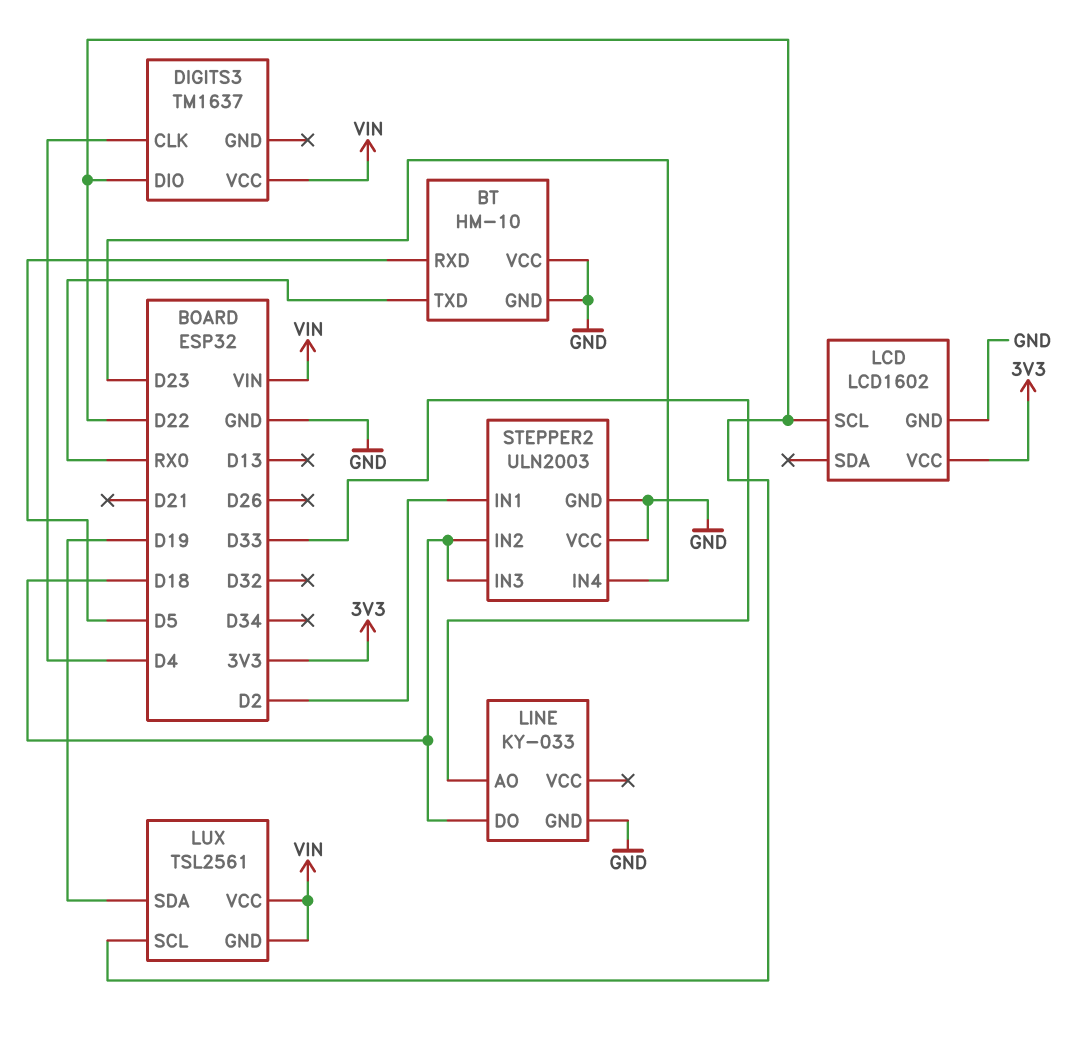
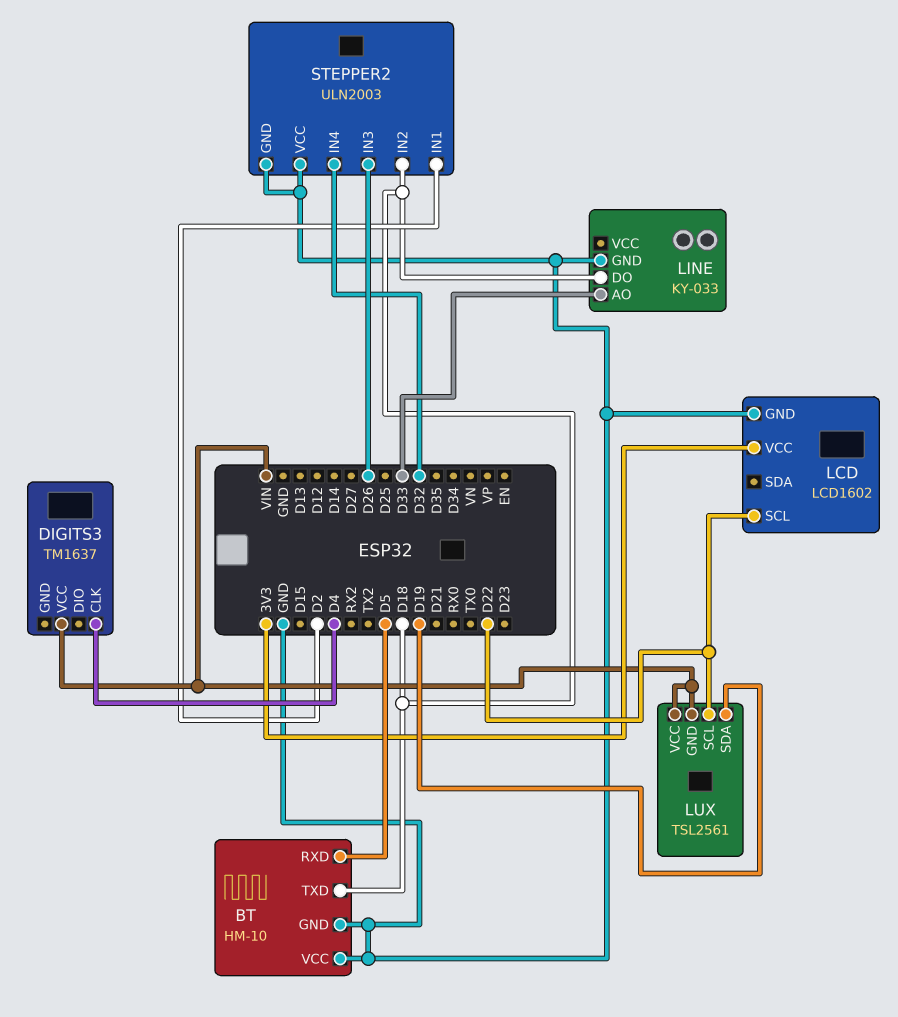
BT pin TXD: RX0 -> D18
DIGITS3 pin DIO: D22 -> none
STEPPER2 pin IN3: D18 -> D26
STEPPER2 pin IN4: D23 -> D32

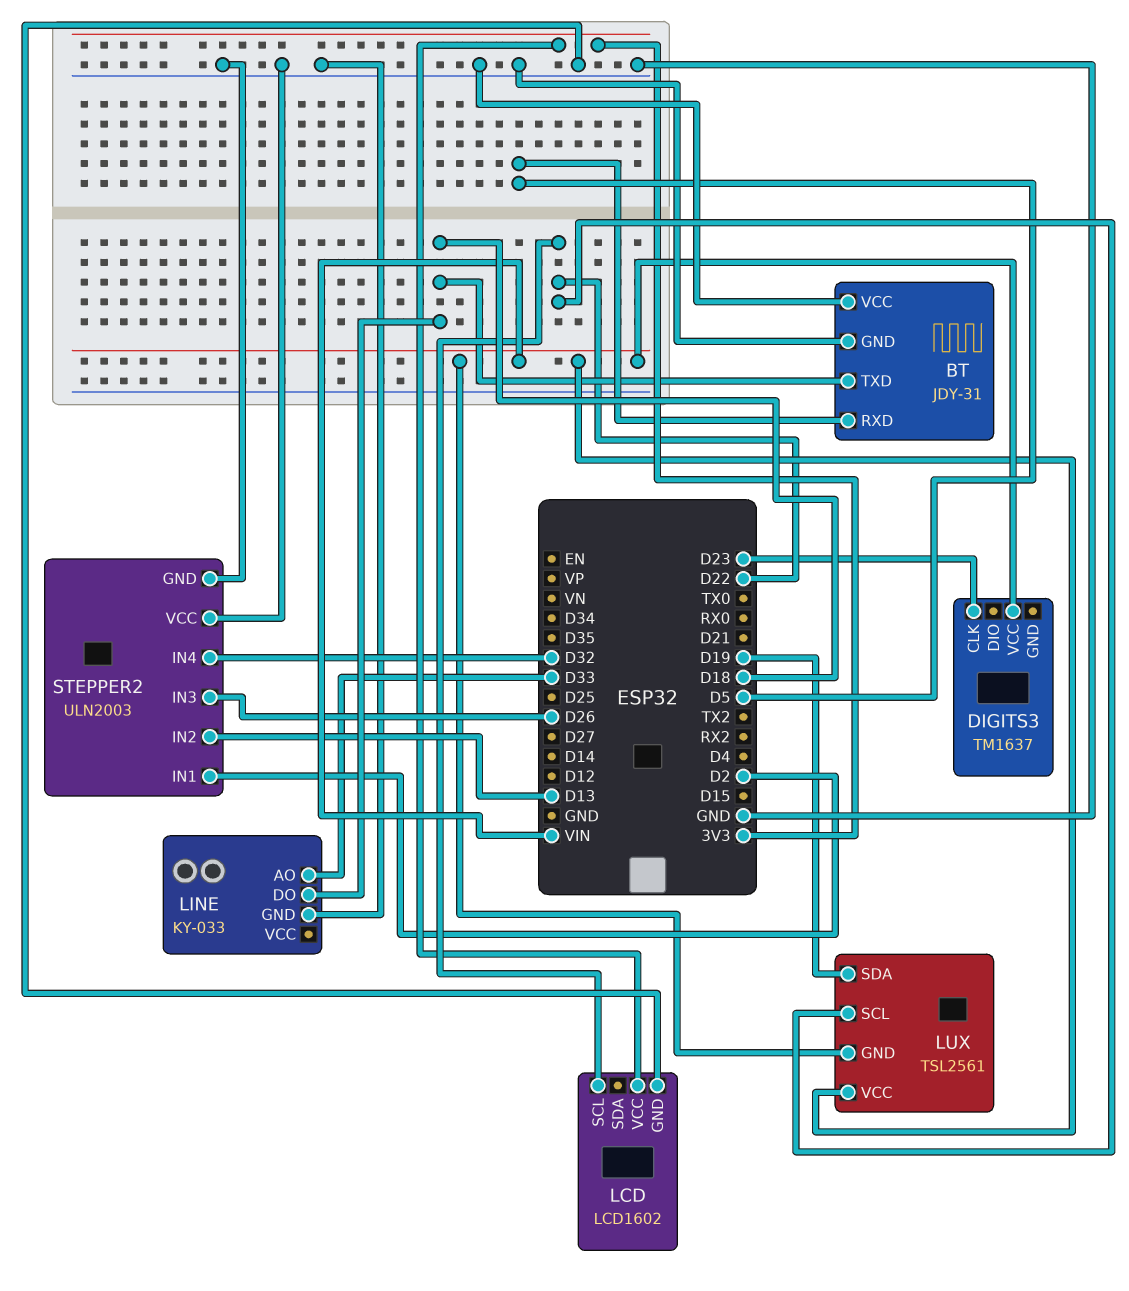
BT: HM-10 -> JDY-31
DIGITS3 pin CLK: D4 -> D23
STEPPER2 pin IN2: D18 -> D13

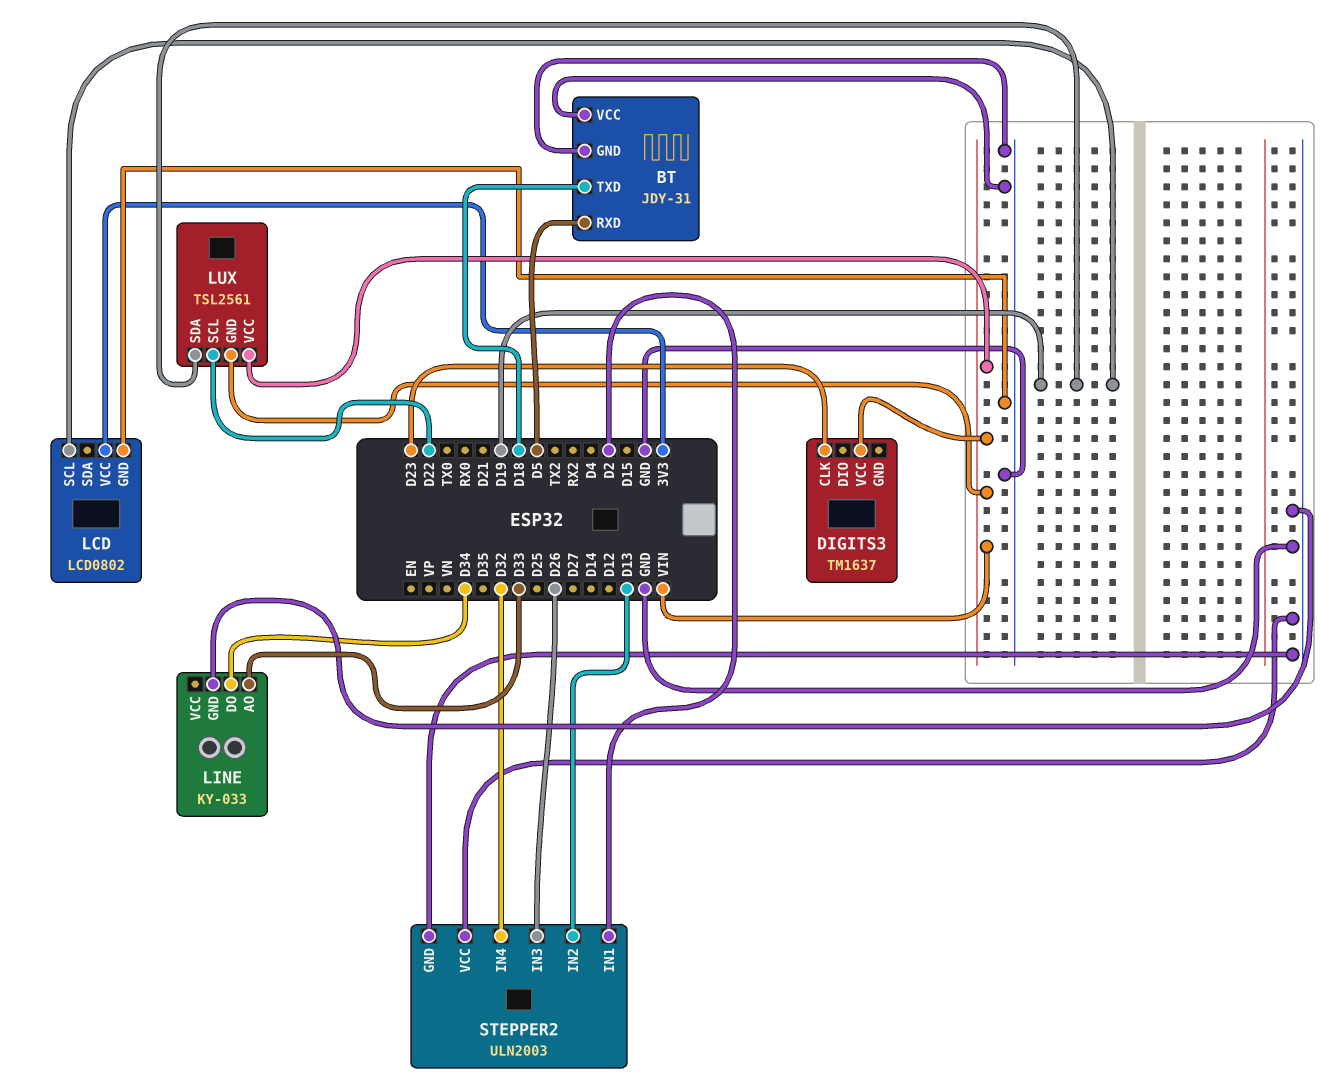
LCD: LCD1602 -> LCD0802
LCD pin SCL: D22 -> D19
LINE pin DO: D18 -> D34

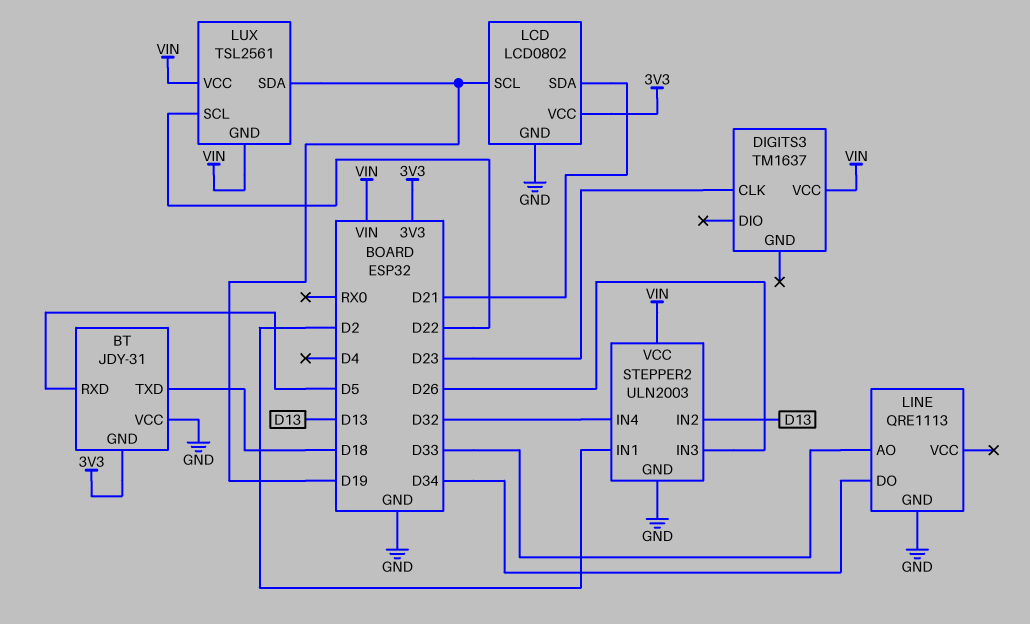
BT pin GND: GND -> 3V3
LCD pin SDA: none -> D21
LINE: KY-033 -> QRE1113
STEPPER2 pin VCC: GND -> VIN

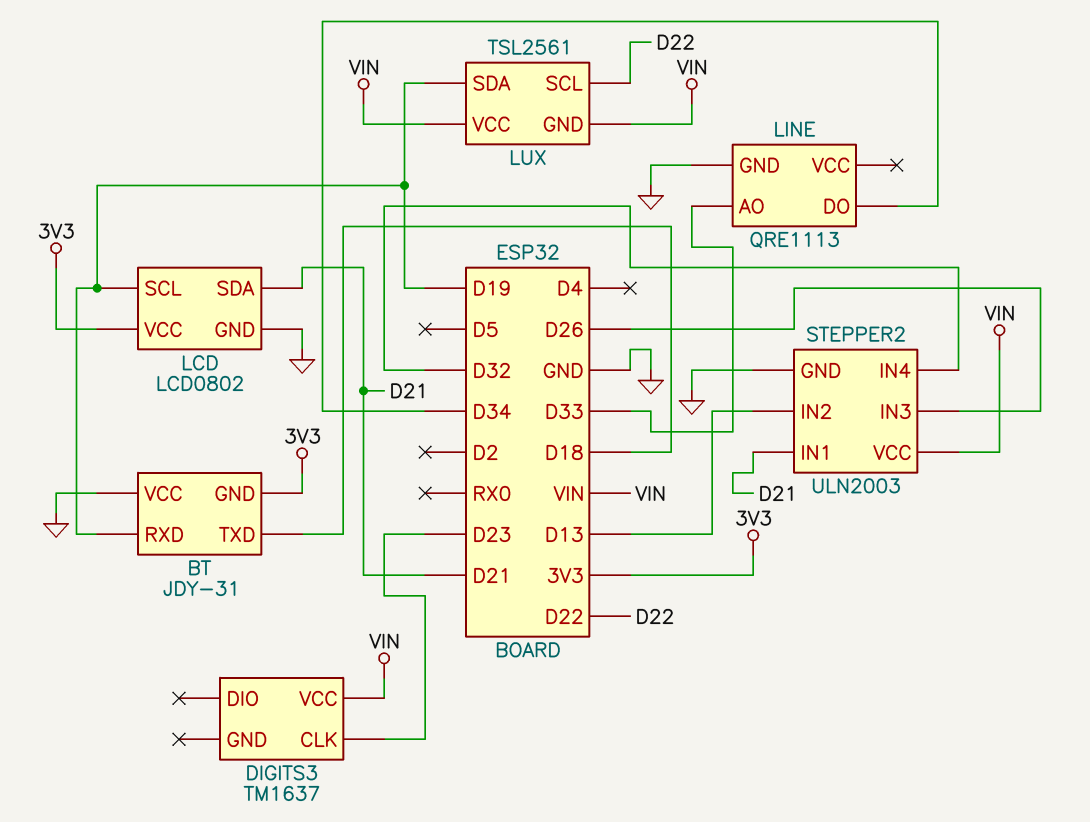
BT pin RXD: D5 -> D19
STEPPER2 pin IN1: D2 -> D21

